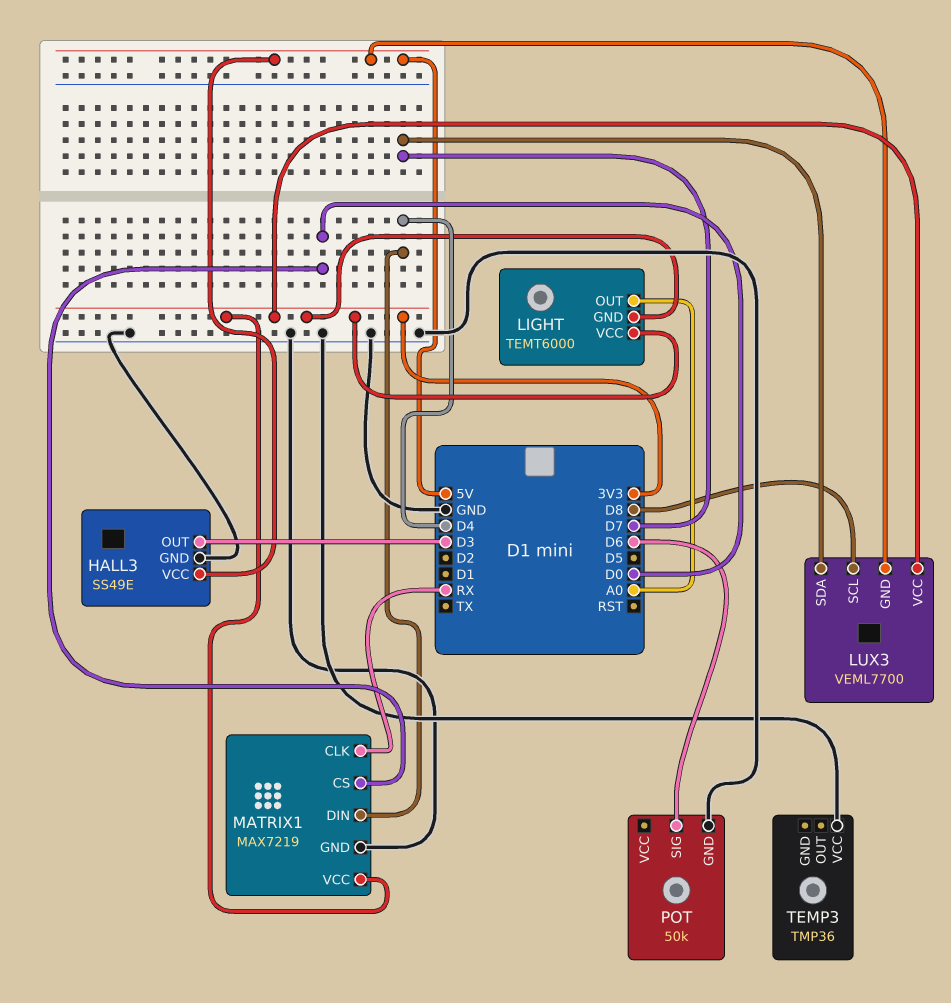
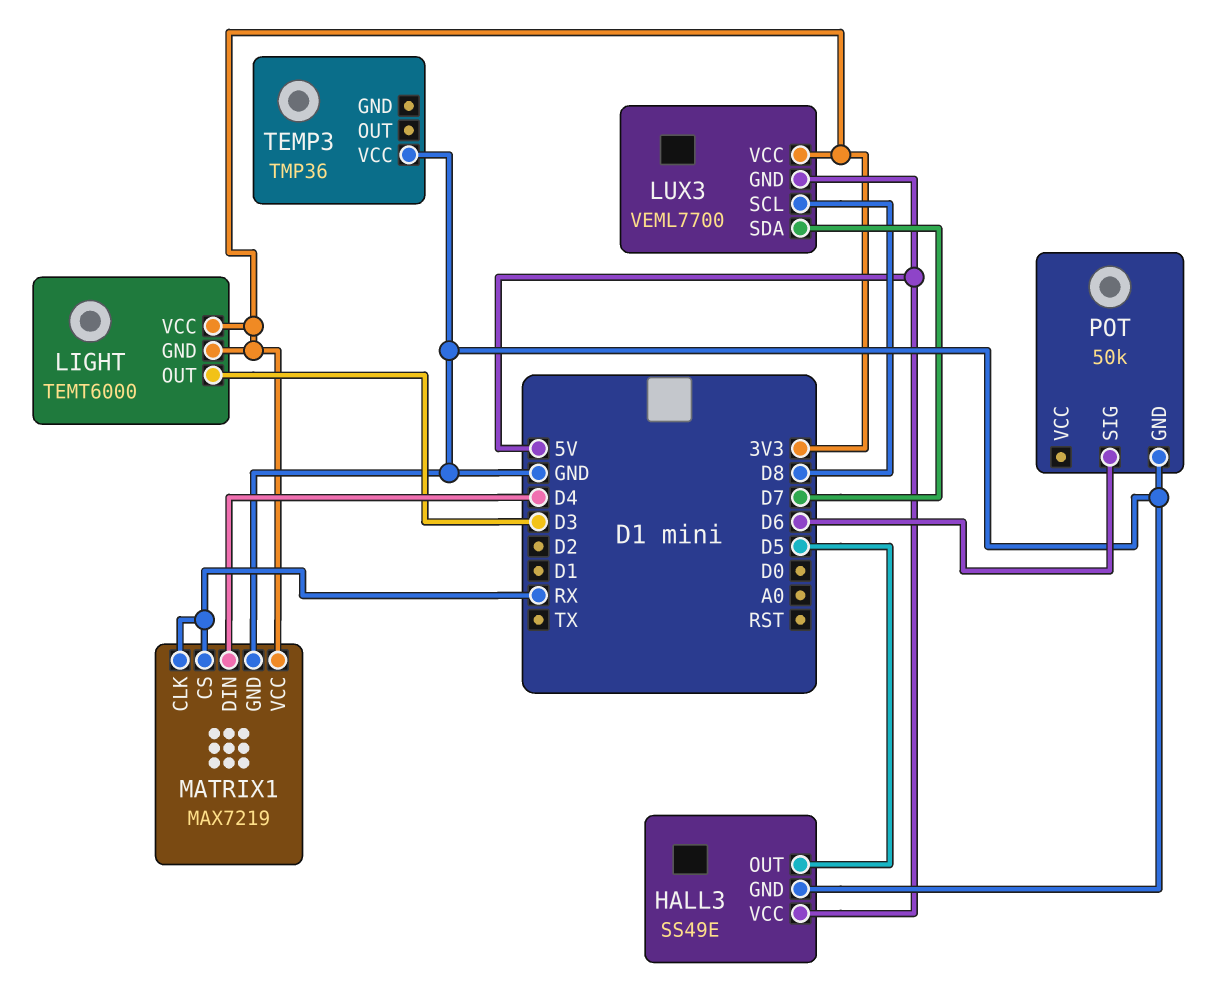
HALL3 pin OUT: D3 -> D5
LIGHT pin OUT: A0 -> D3
MATRIX1 pin CS: D0 -> RX

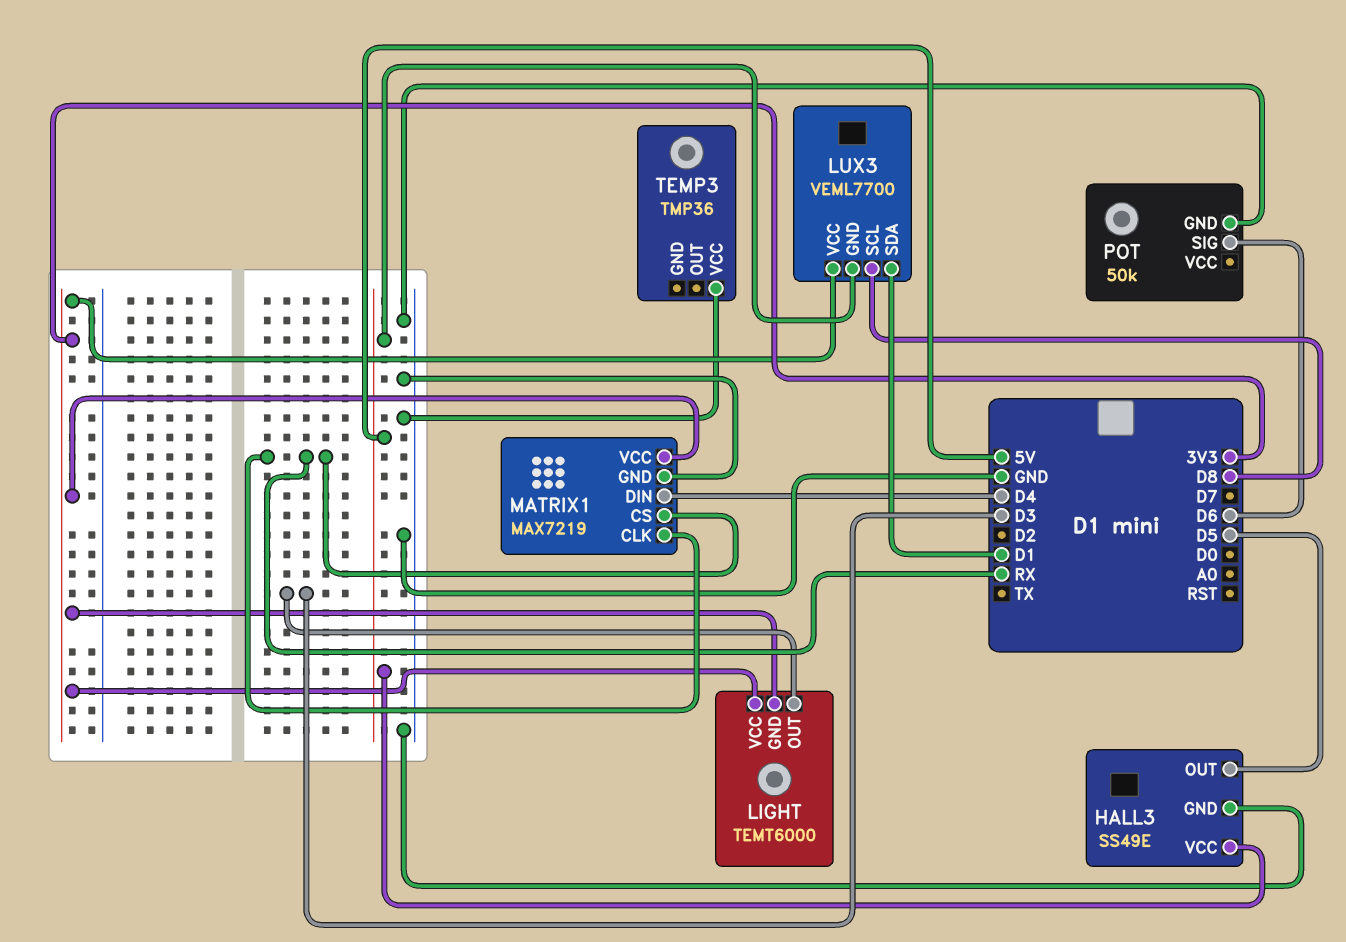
LUX3 pin SDA: D7 -> D1

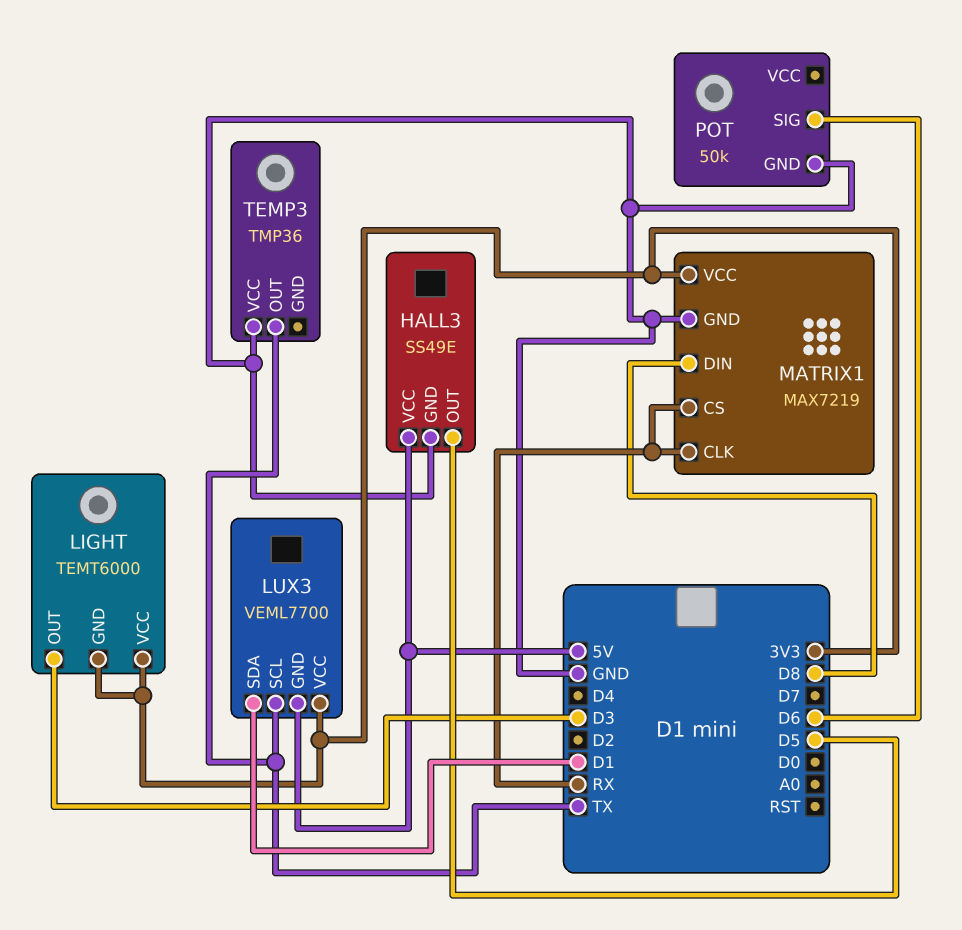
LUX3 pin SCL: D8 -> TX
MATRIX1 pin DIN: D4 -> D8
TEMP3 pin OUT: none -> TX

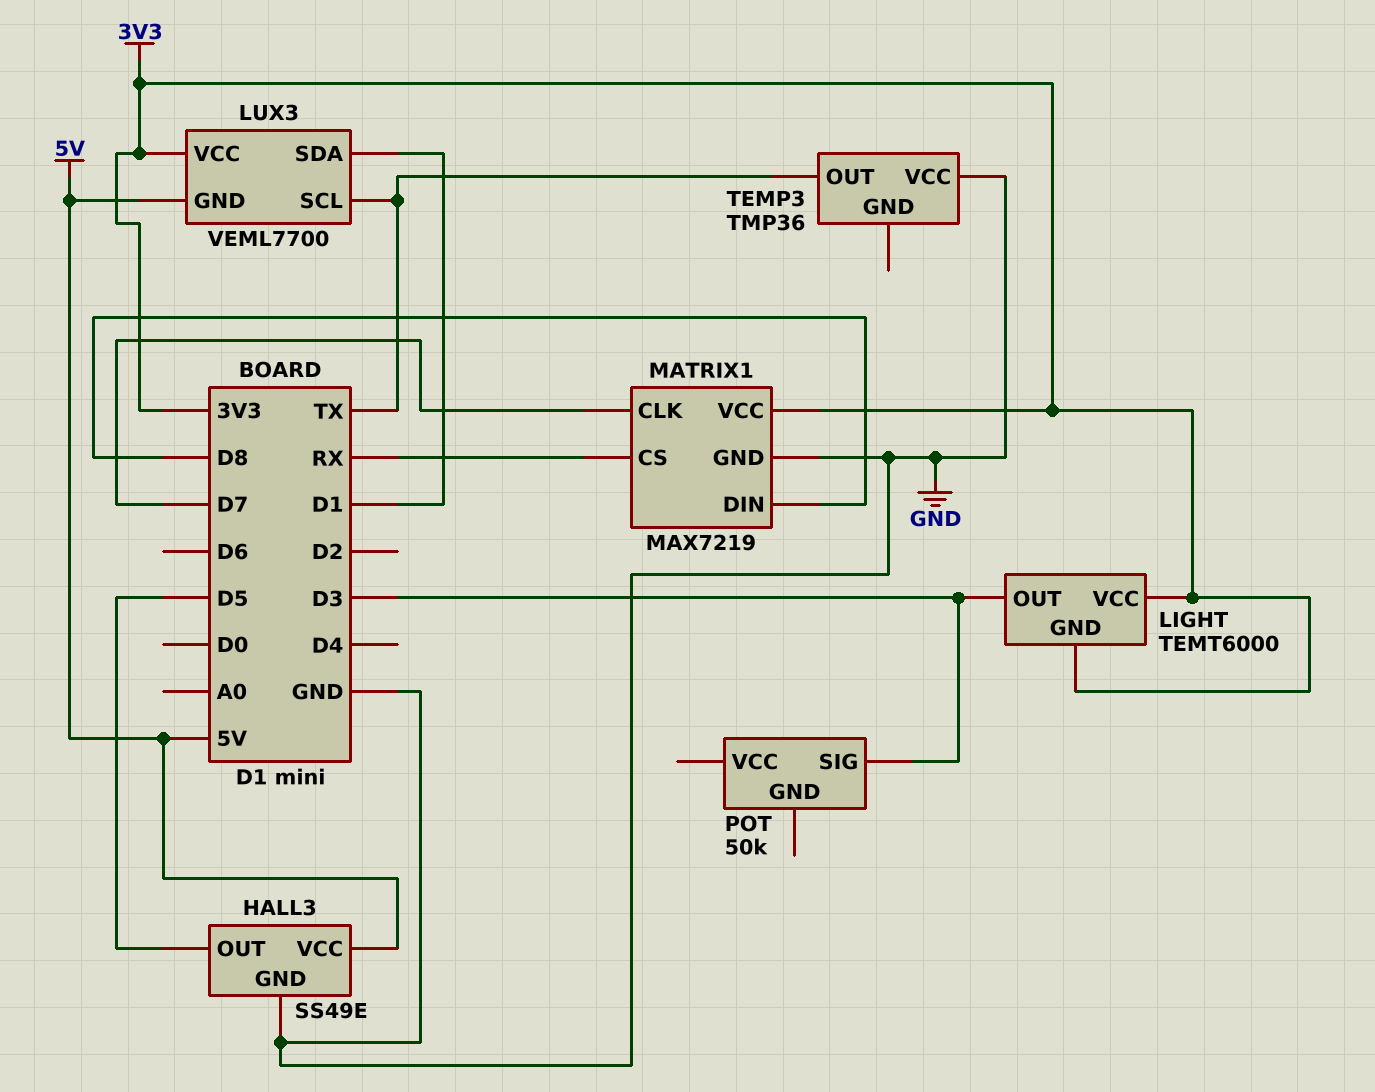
MATRIX1 pin CLK: RX -> D7
POT pin GND: GND -> none
POT pin SIG: D6 -> D3

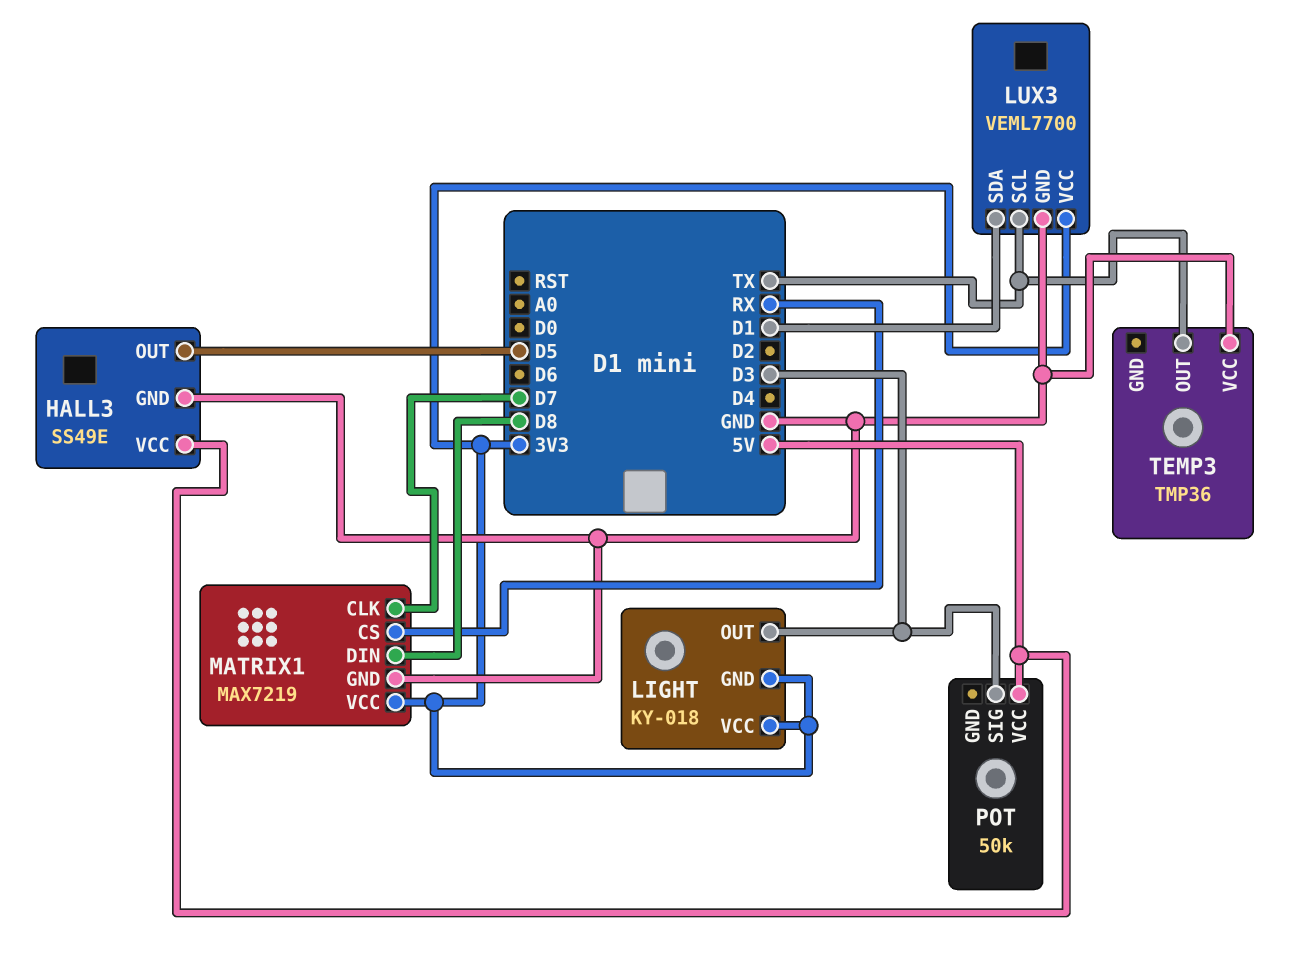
LIGHT: TEMT6000 -> KY-018
LUX3 pin GND: 5V -> GND
POT pin VCC: none -> 5V

